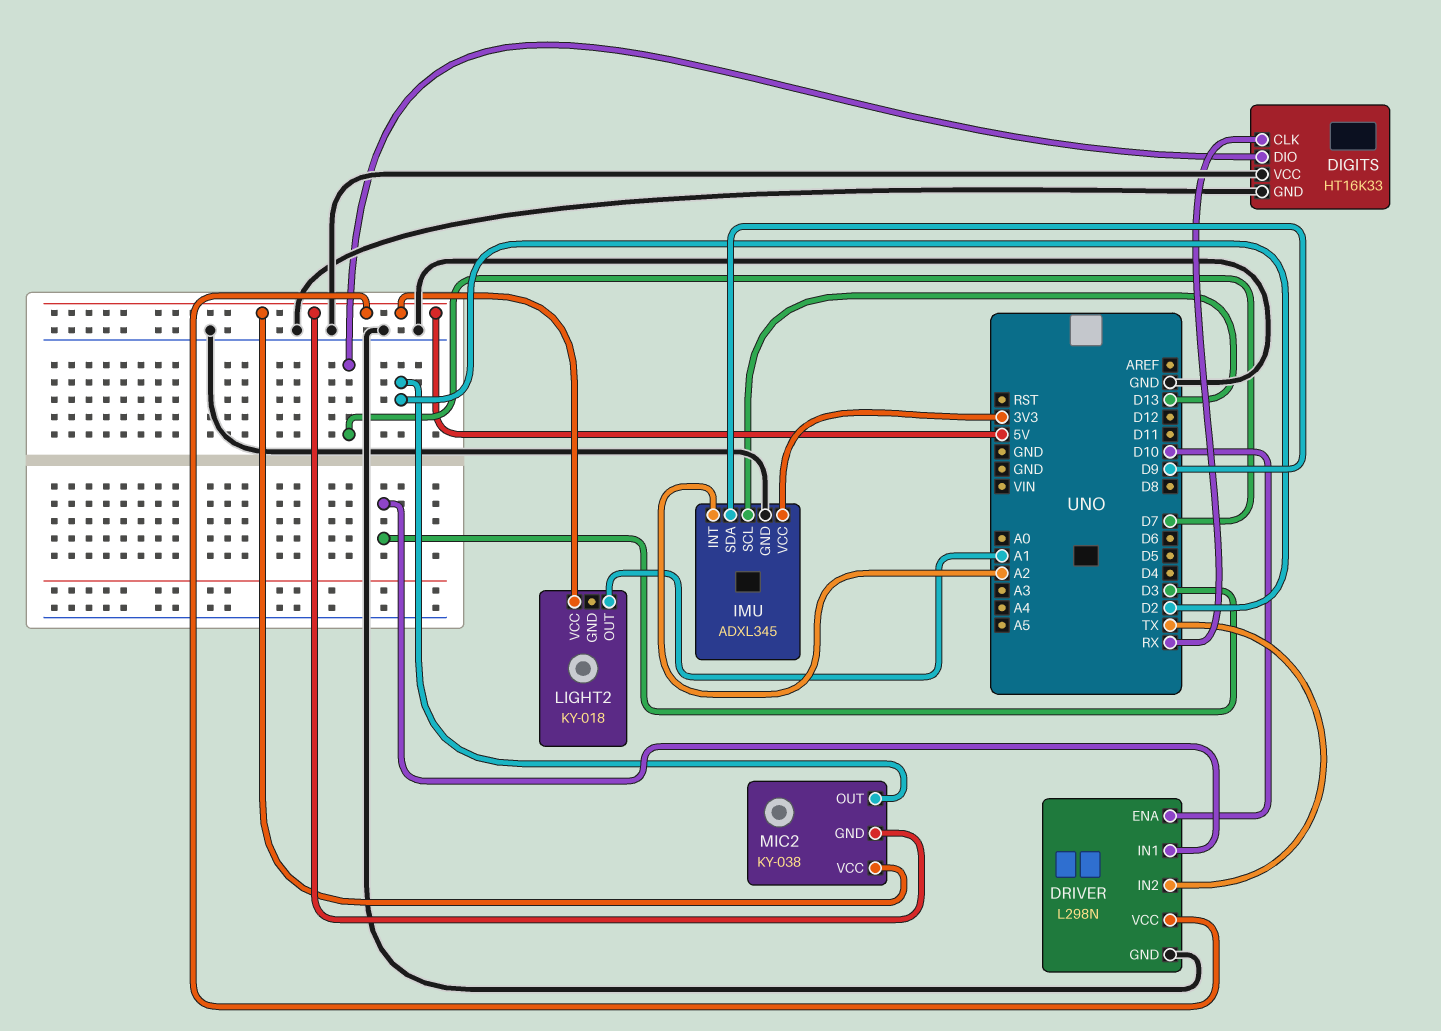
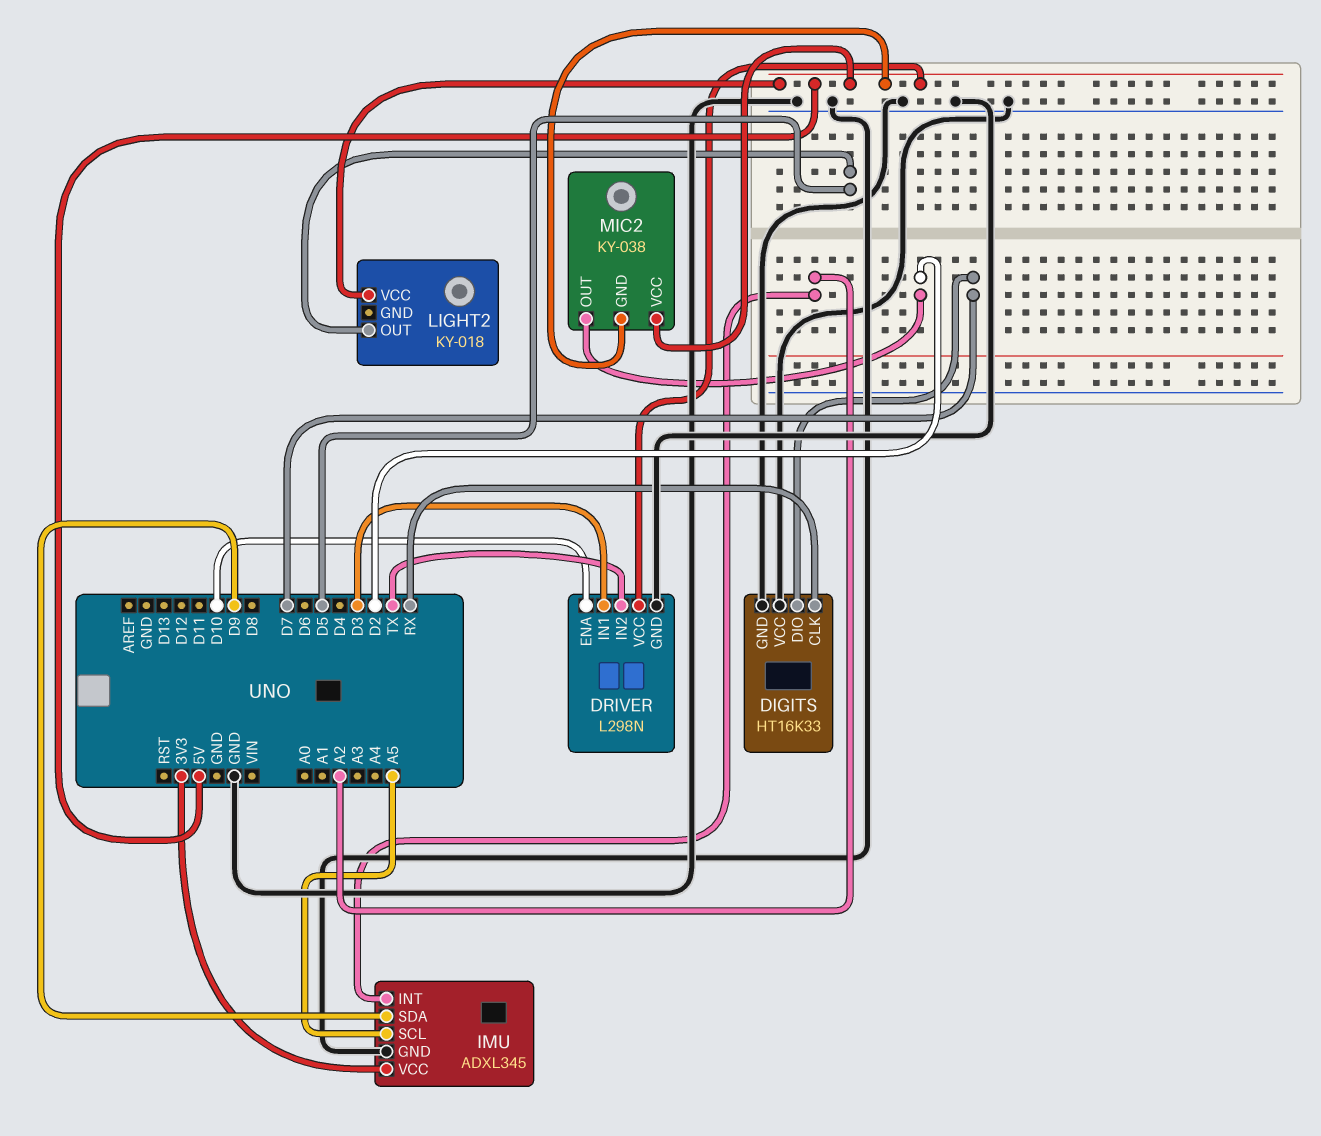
IMU pin SCL: D13 -> A5
LIGHT2 pin OUT: A1 -> D5

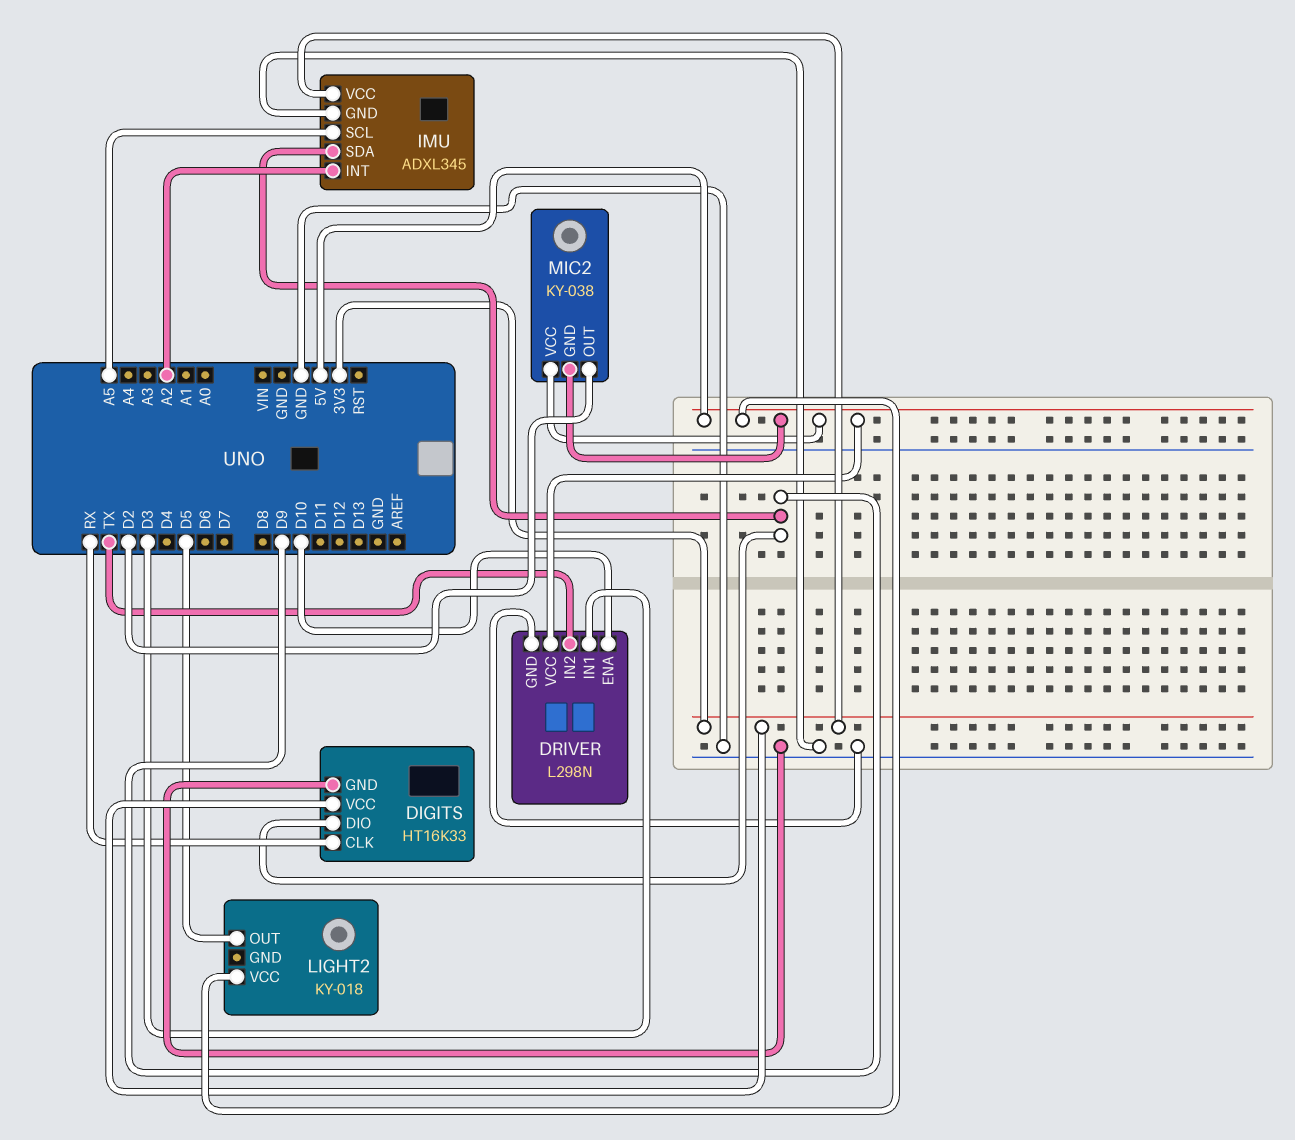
DIGITS pin DIO: D7 -> D9
DIGITS pin VCC: GND -> 3V3

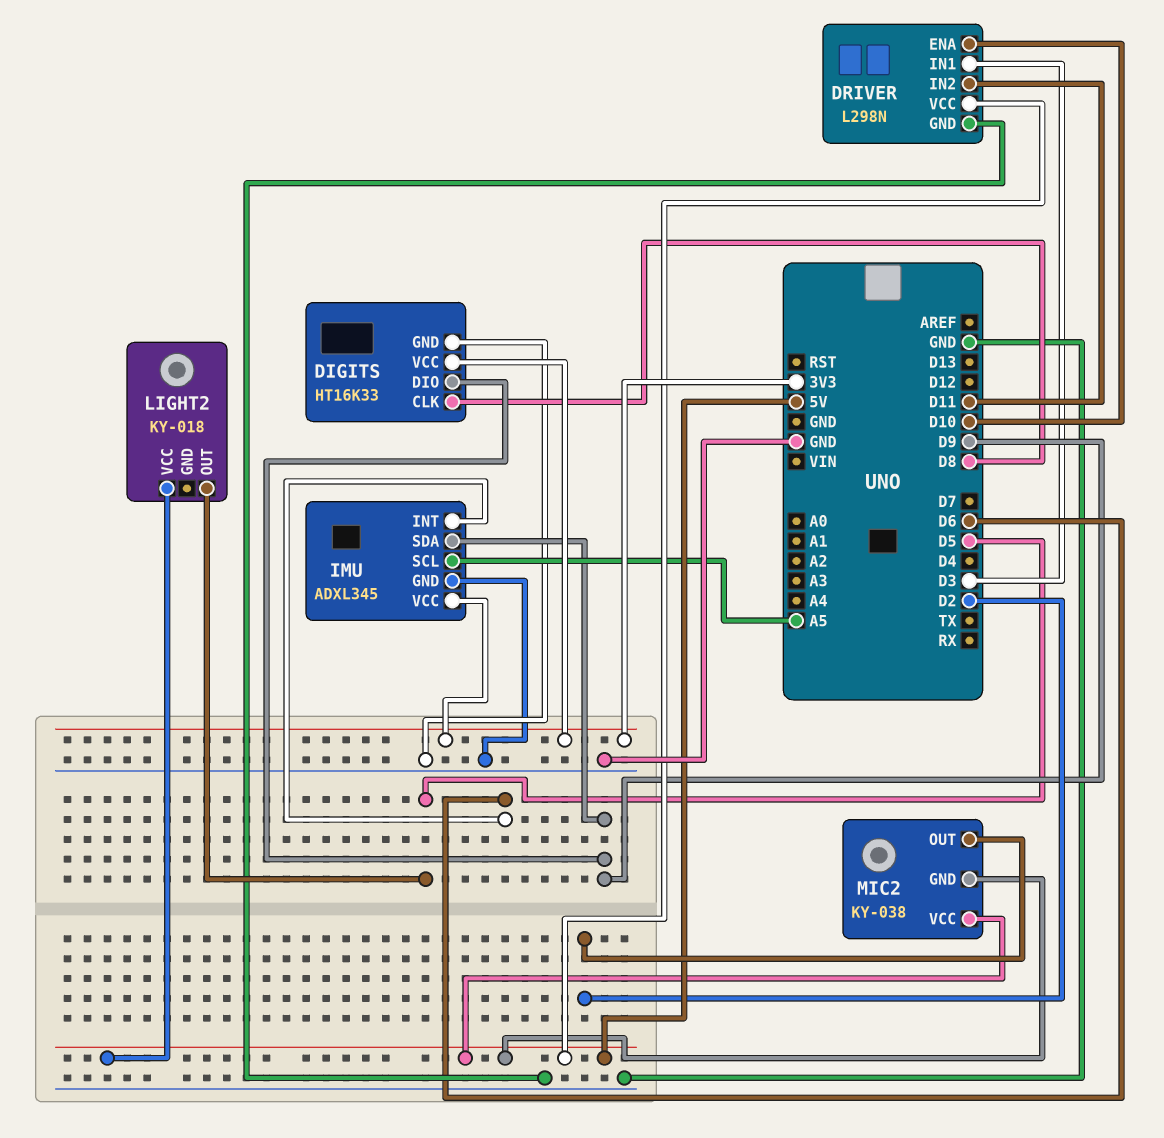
DIGITS pin CLK: RX -> D8
DRIVER pin IN2: TX -> D11
IMU pin INT: A2 -> D6

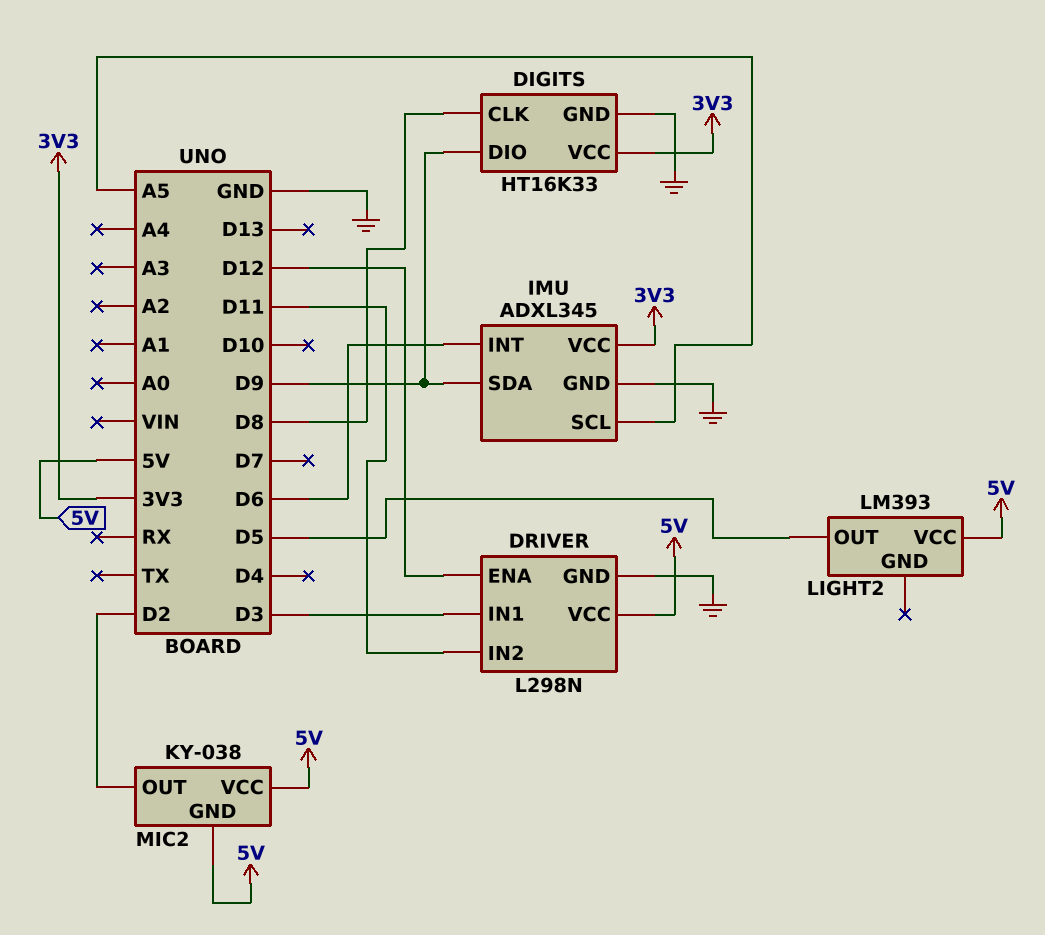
DRIVER pin ENA: D10 -> D12
LIGHT2: KY-018 -> LM393

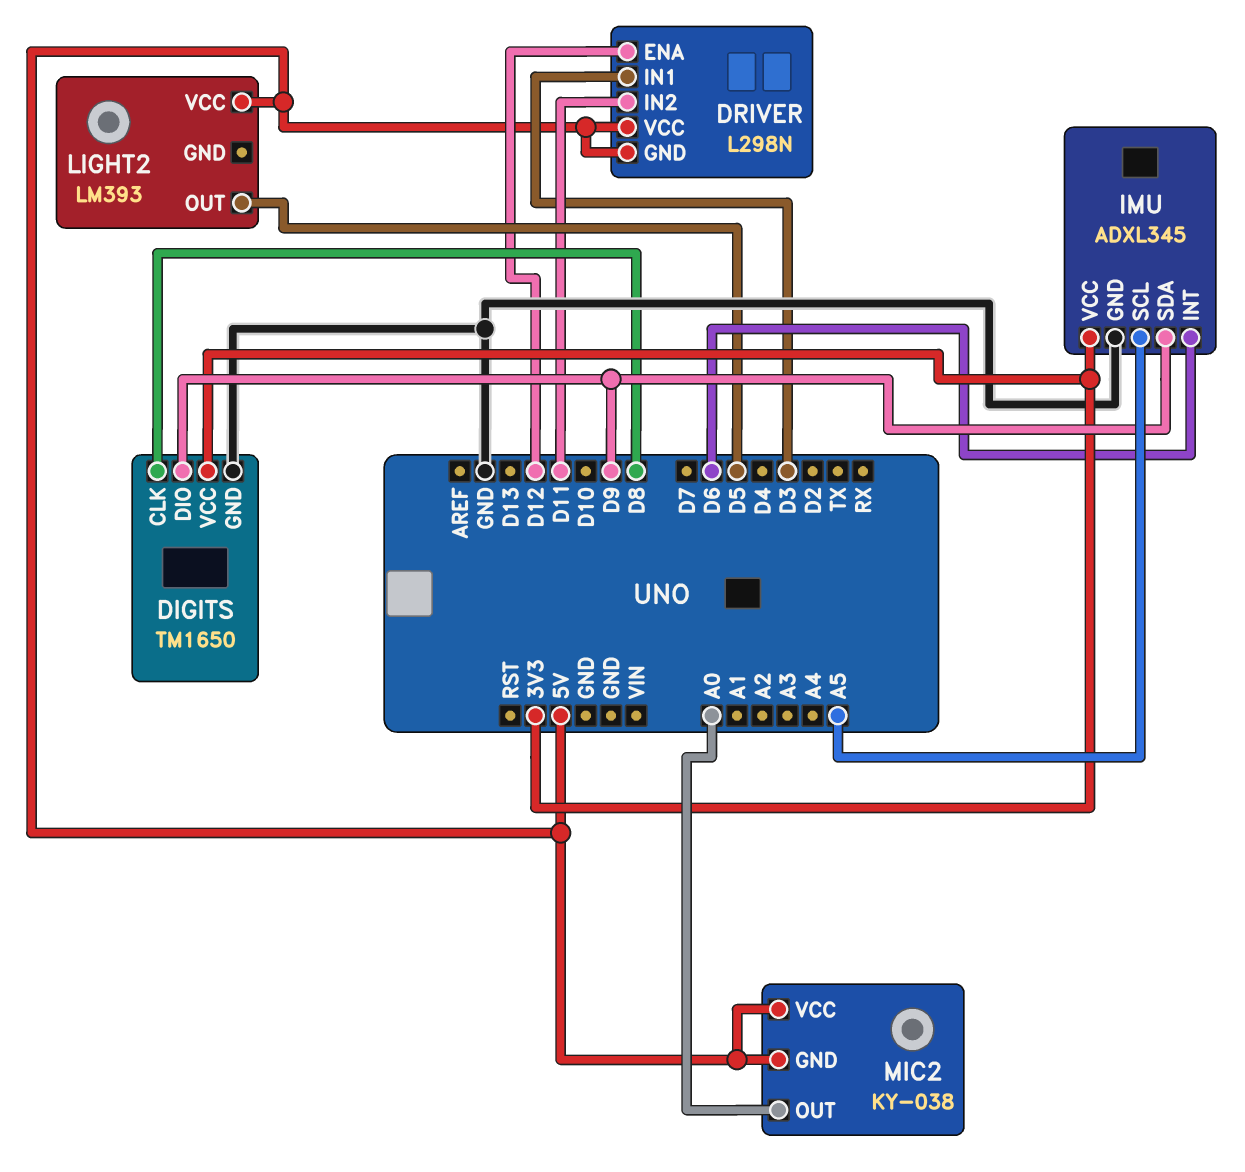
DIGITS: HT16K33 -> TM1650
DRIVER pin GND: GND -> 5V
MIC2 pin OUT: D2 -> A0

